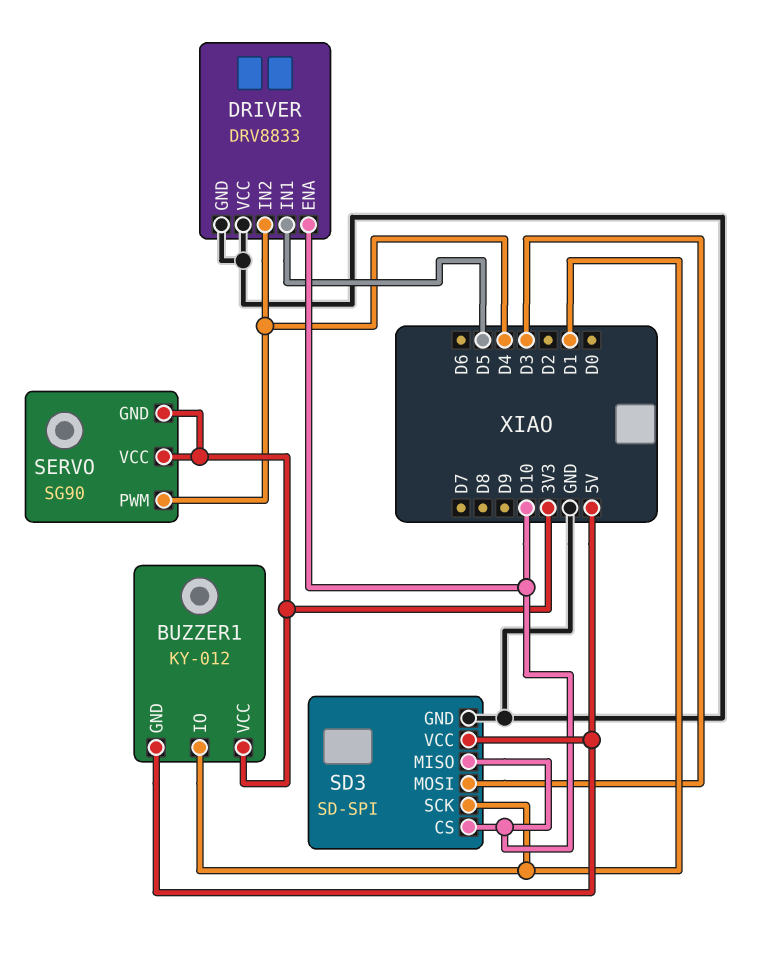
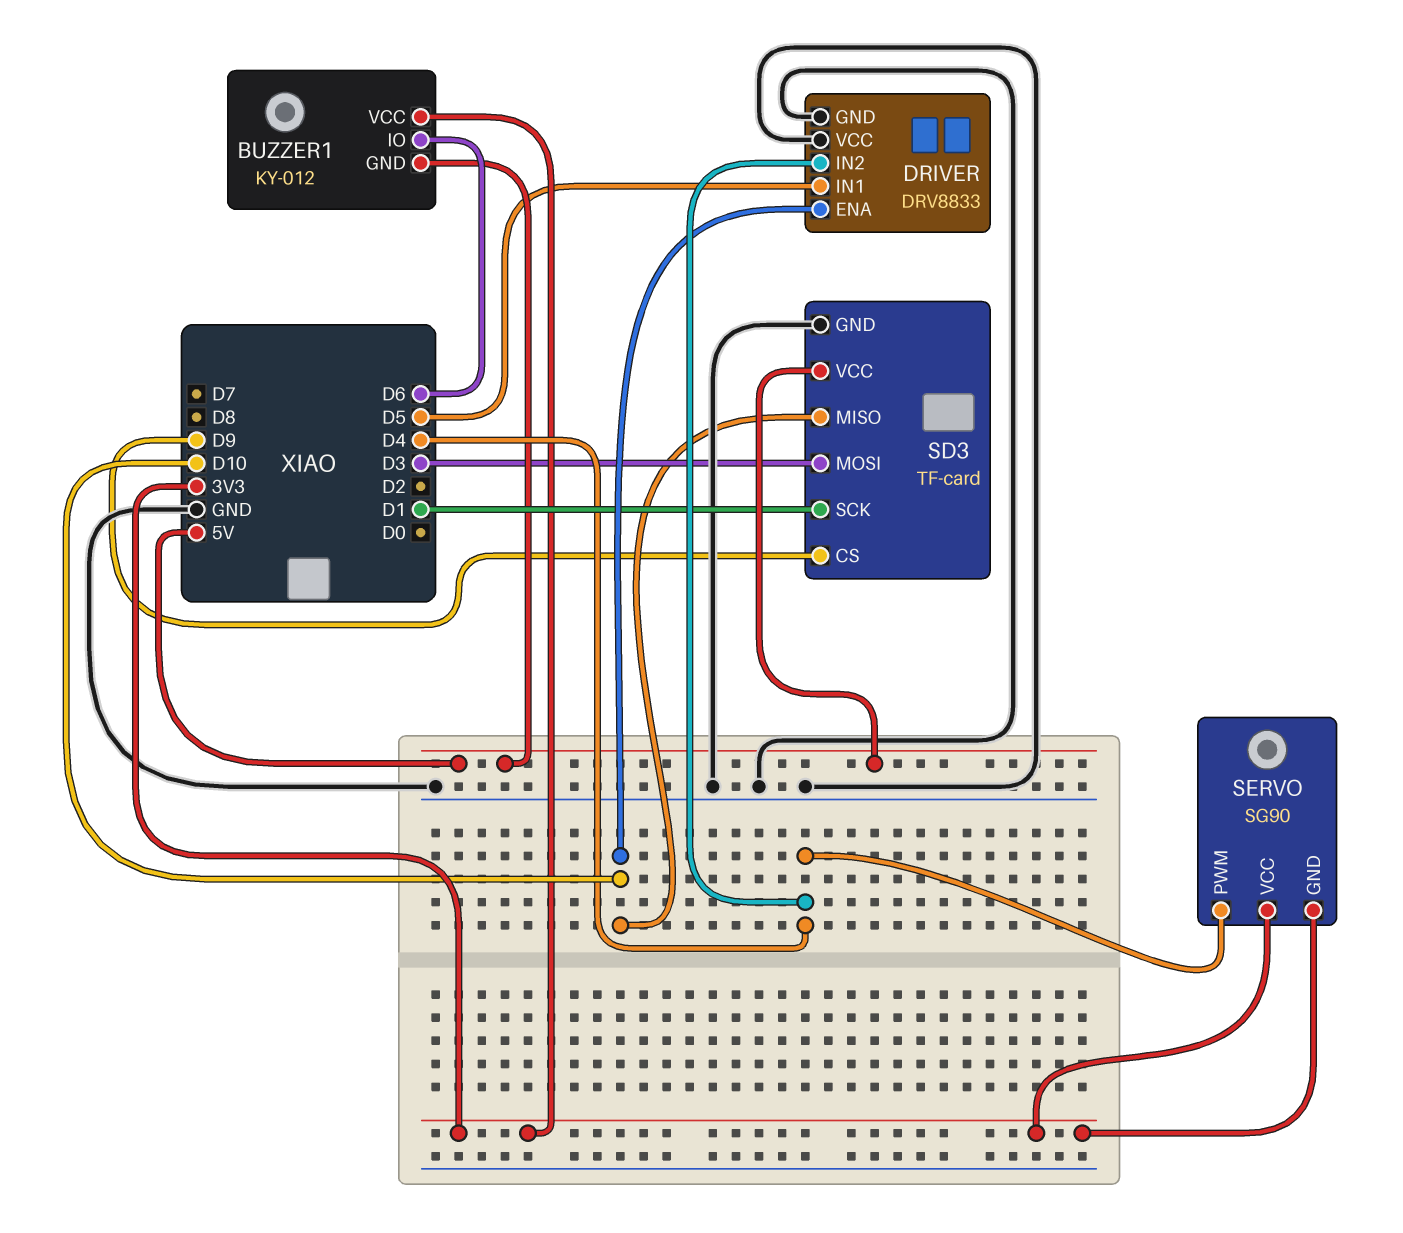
BUZZER1 pin IO: D1 -> D6
SD3: SD-SPI -> TF-card
SD3 pin CS: D10 -> D9

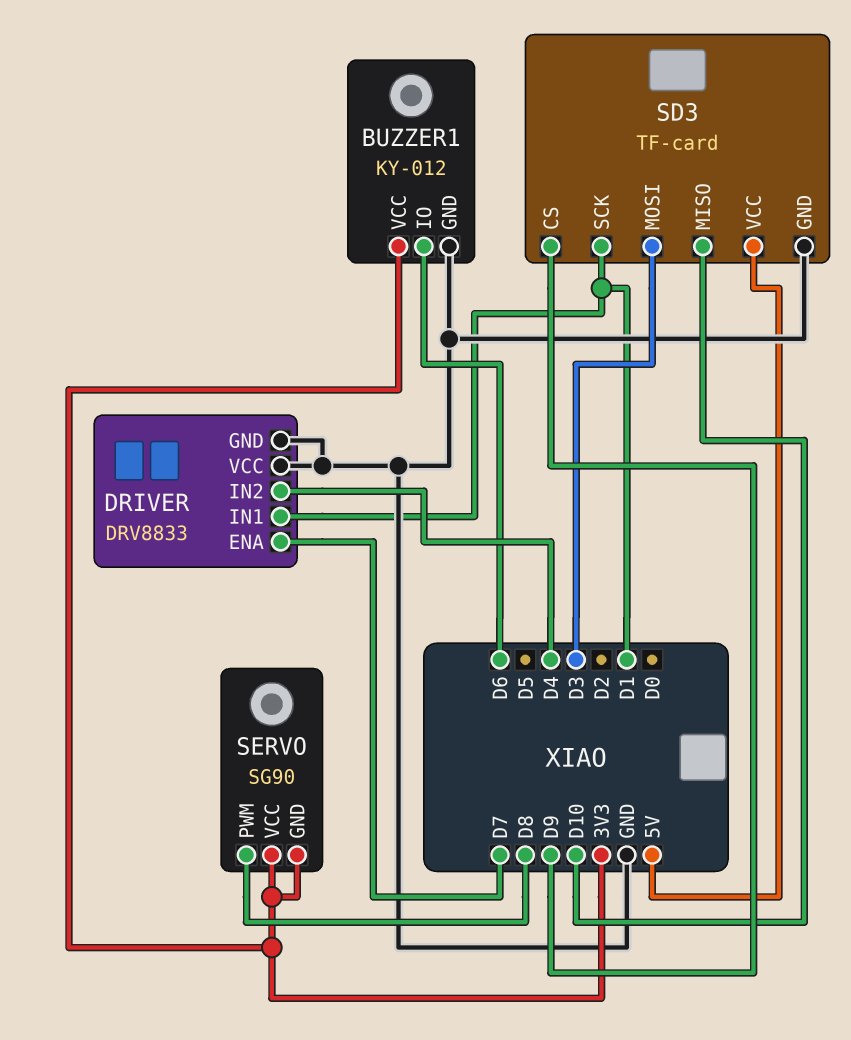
BUZZER1 pin GND: 5V -> GND
DRIVER pin ENA: D10 -> D7
DRIVER pin IN1: D5 -> D1
SERVO pin PWM: D4 -> D8

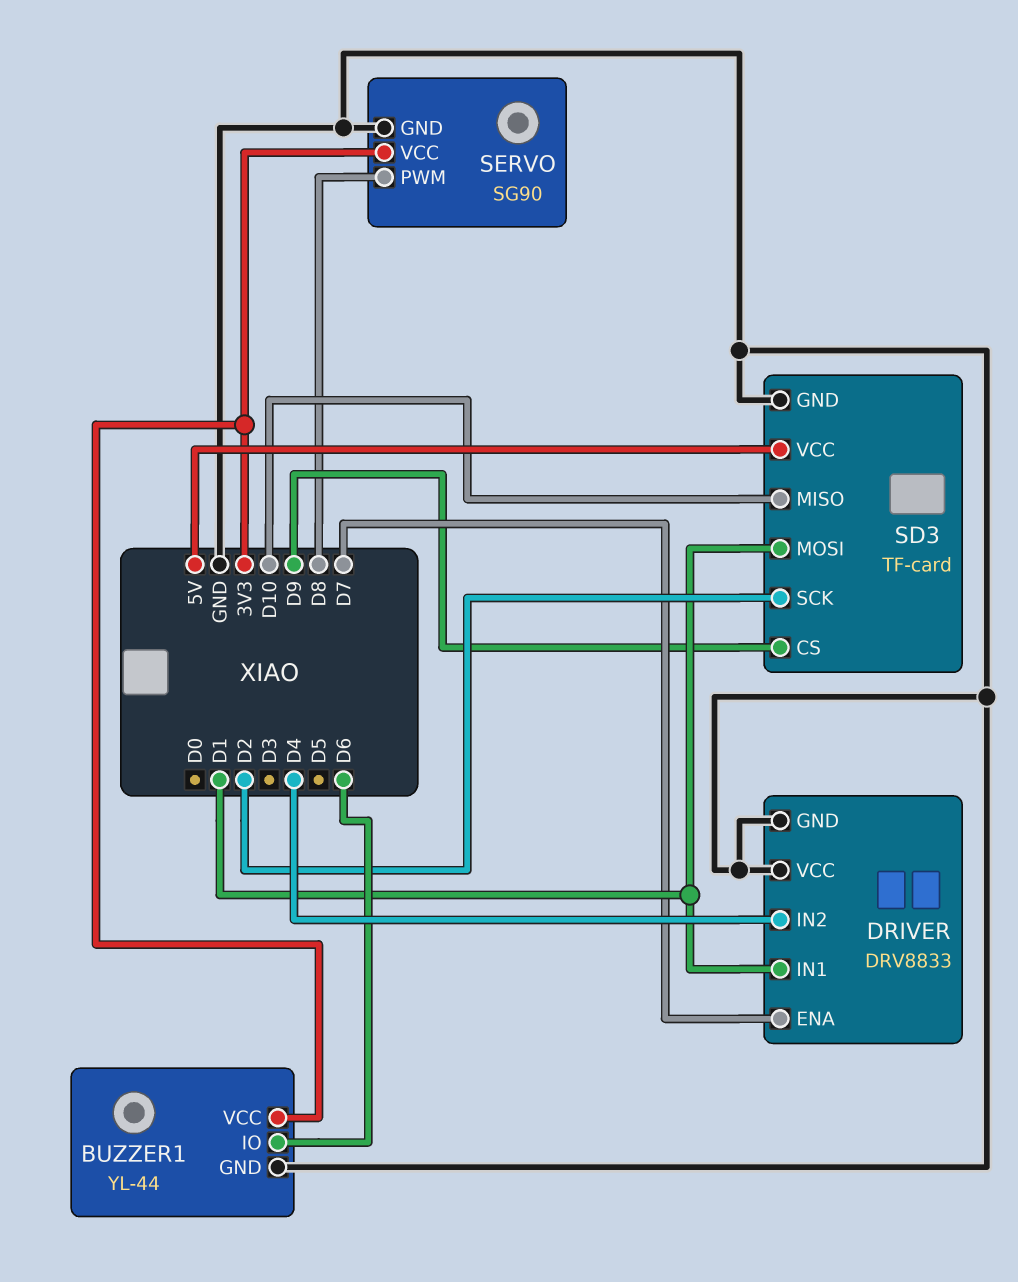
BUZZER1: KY-012 -> YL-44
SD3 pin MOSI: D3 -> D1
SD3 pin SCK: D1 -> D2
SERVO pin GND: 3V3 -> GND

